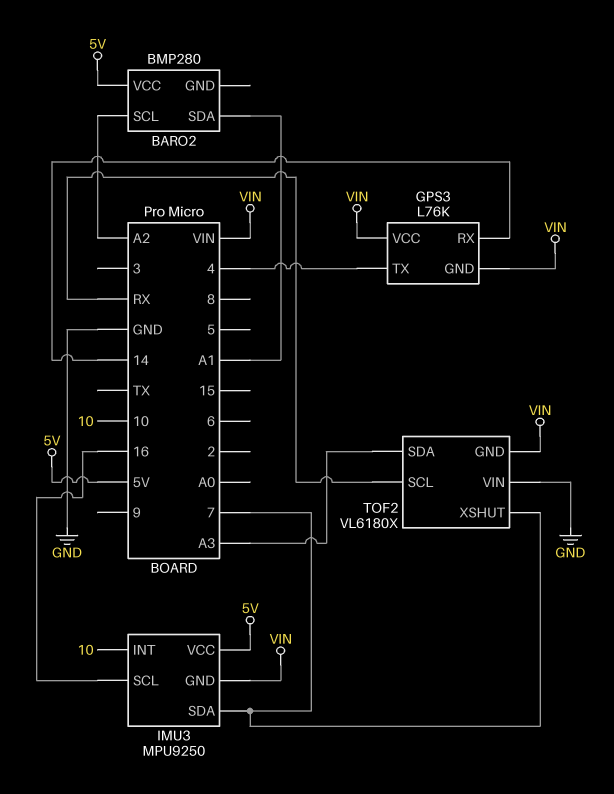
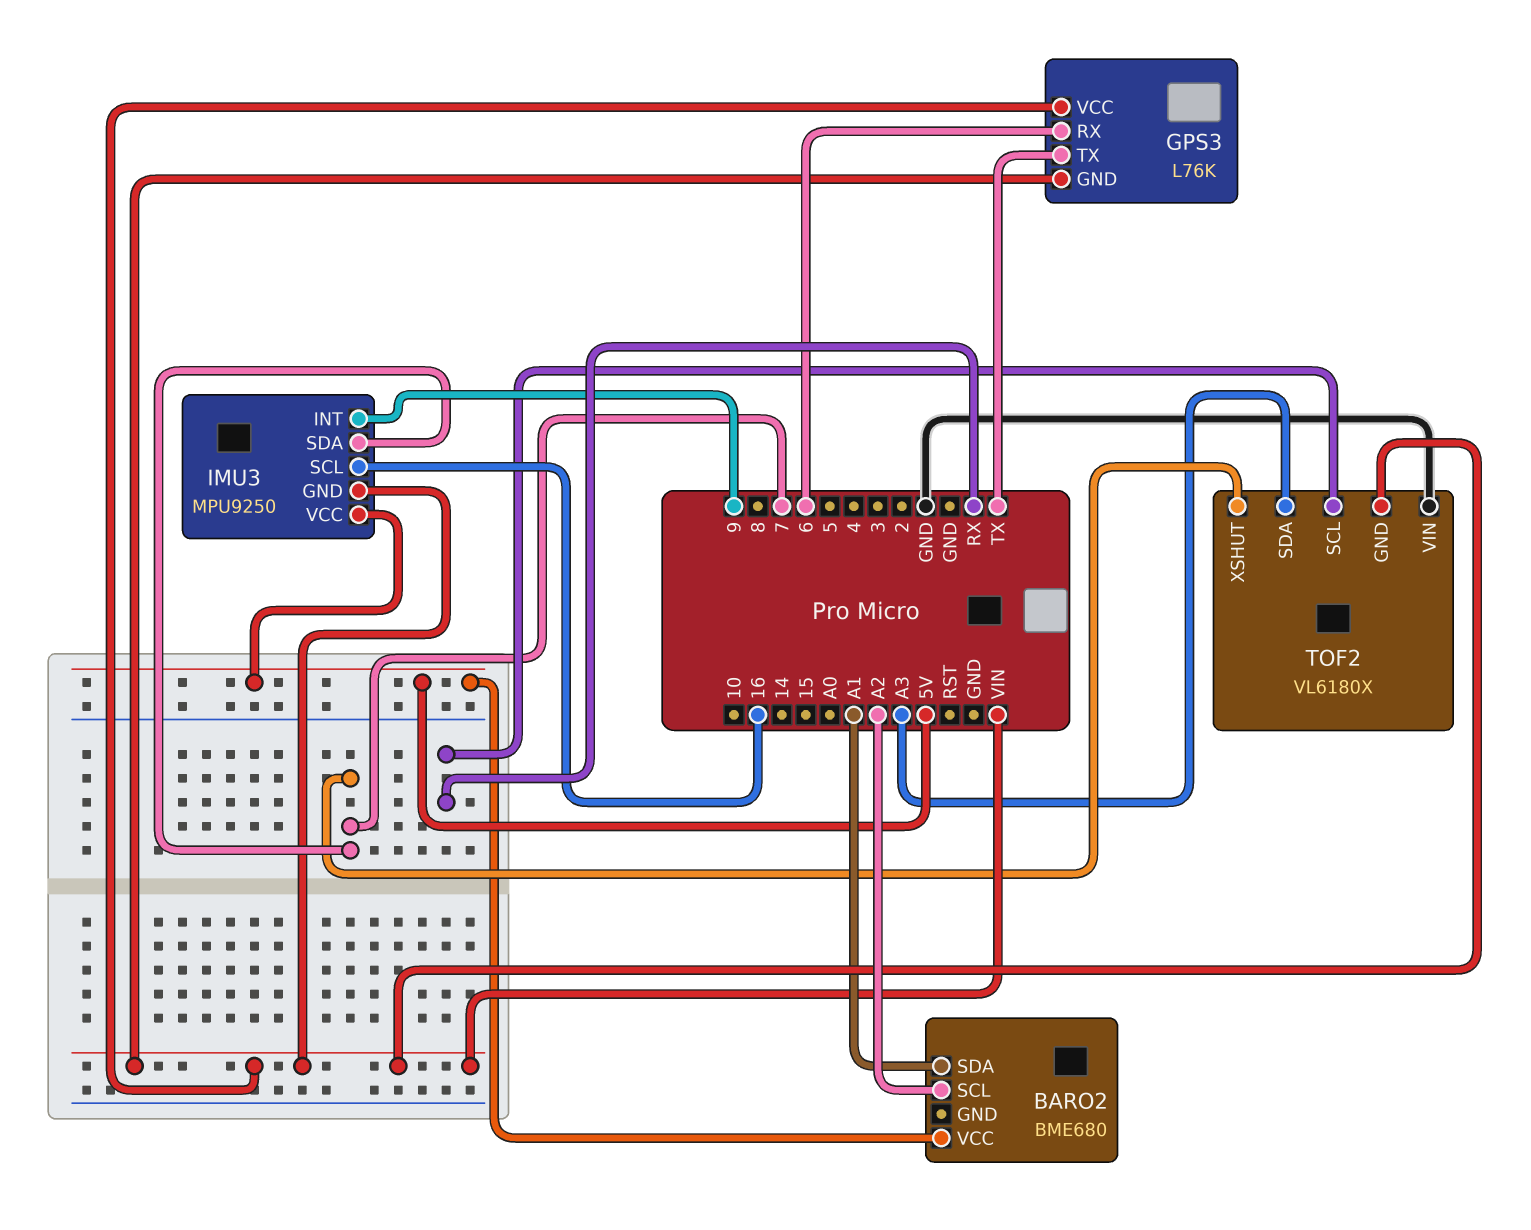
BARO2: BMP280 -> BME680
GPS3 pin RX: 14 -> 6
GPS3 pin TX: 4 -> TX
IMU3 pin INT: 10 -> 9

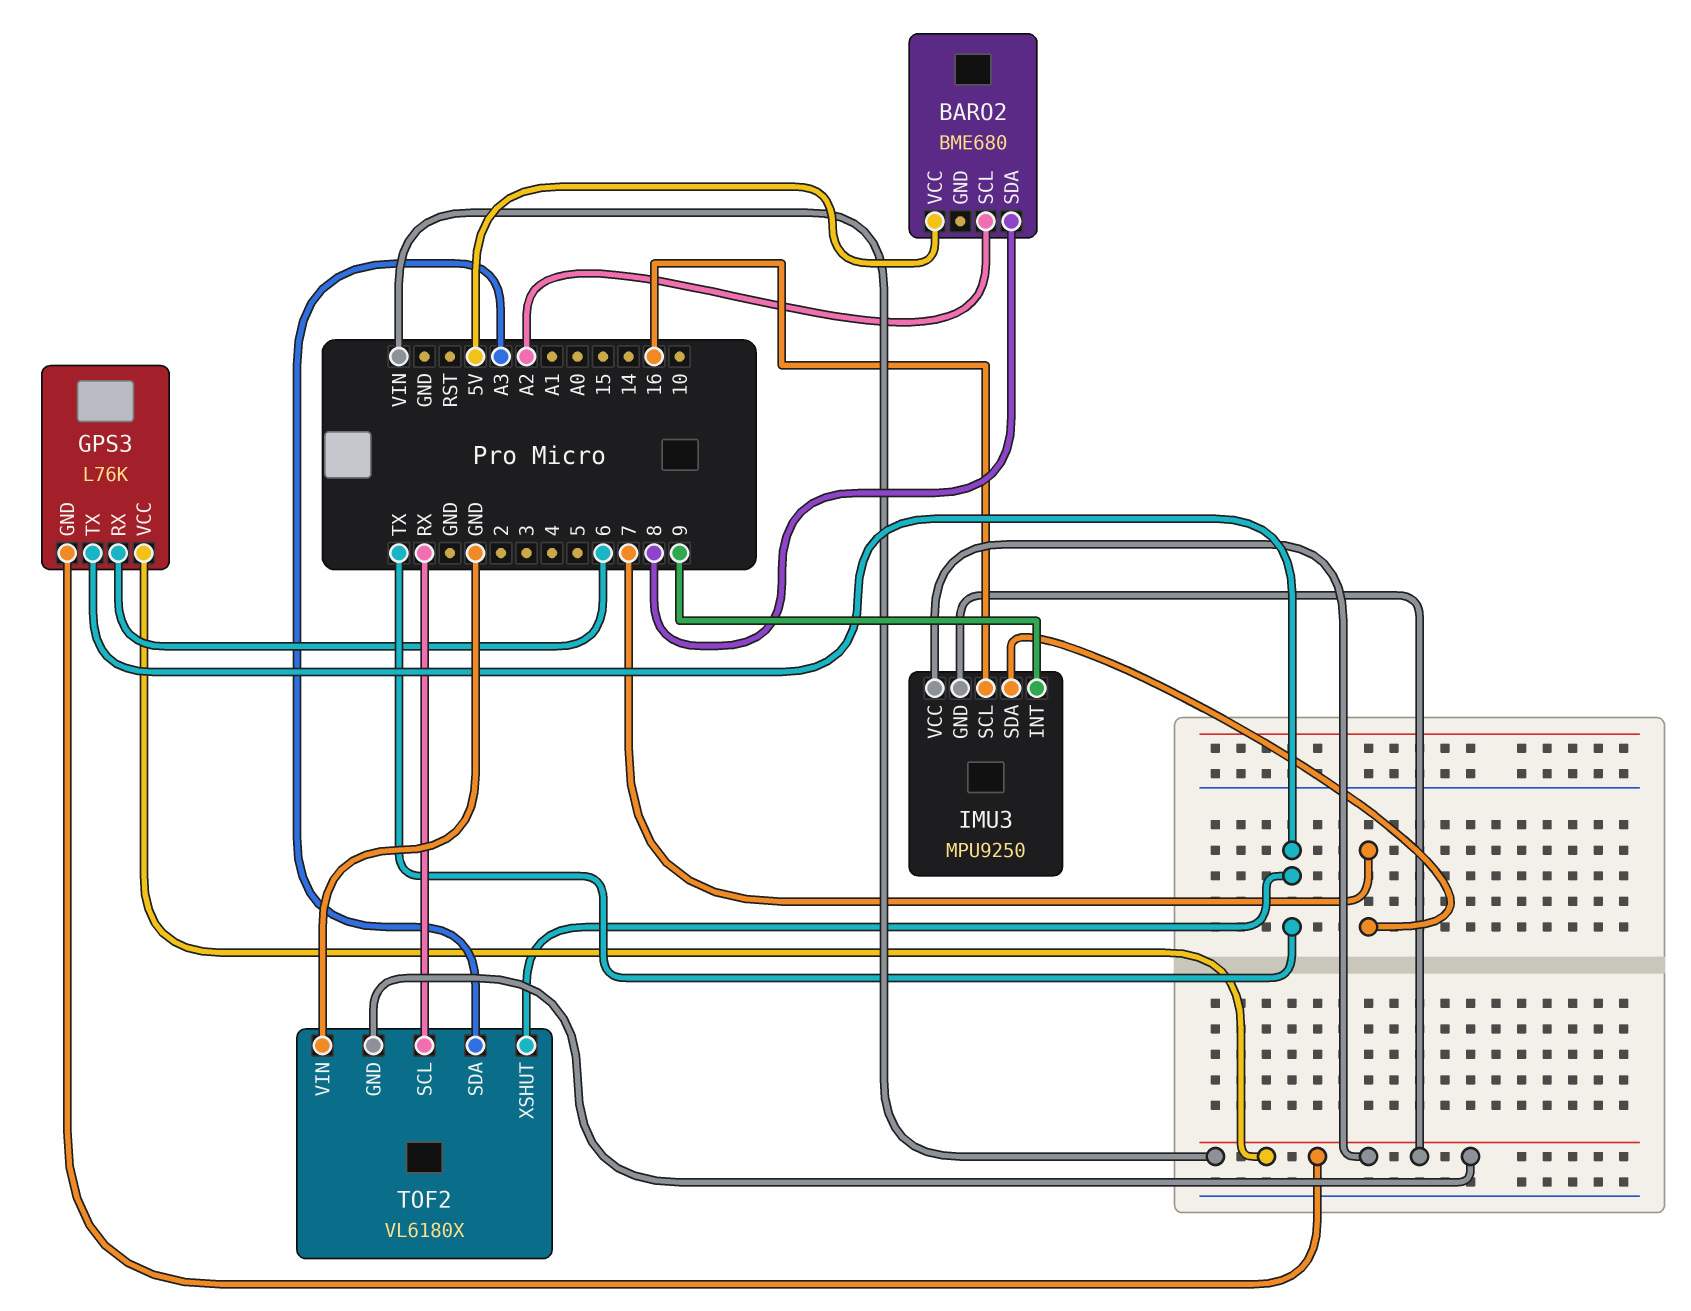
BARO2 pin SDA: A1 -> 8
IMU3 pin VCC: 5V -> VIN
TOF2 pin XSHUT: 7 -> TX

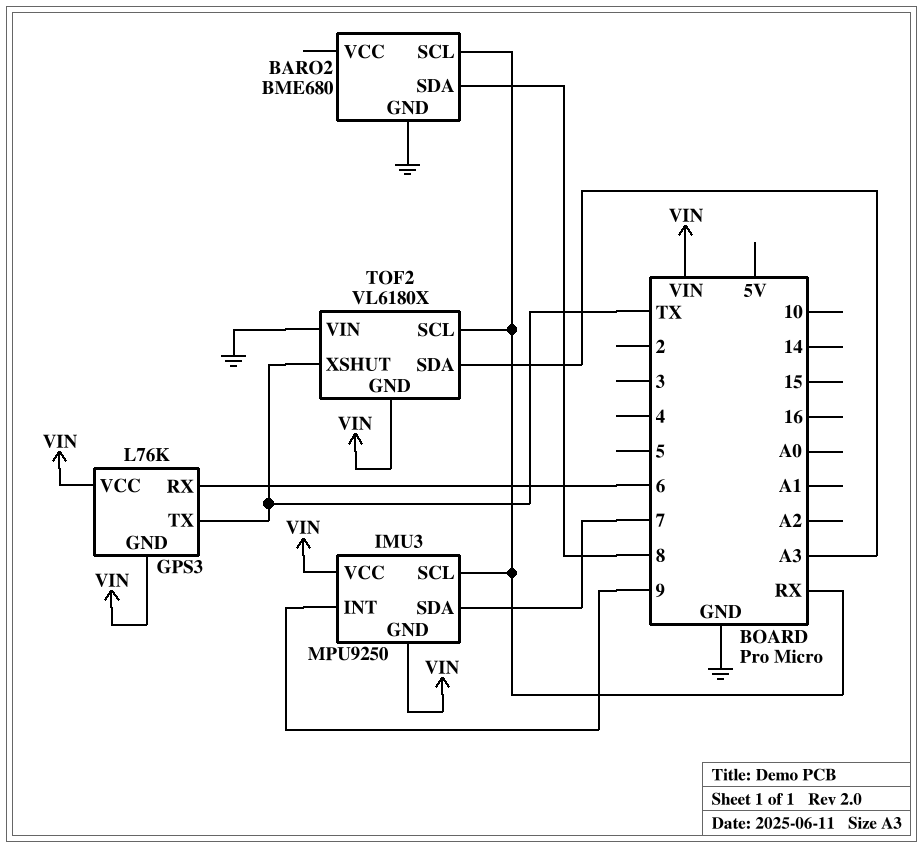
BARO2 pin GND: none -> GND
BARO2 pin SCL: A2 -> RX
BARO2 pin VCC: 5V -> none
IMU3 pin SCL: 16 -> RX

